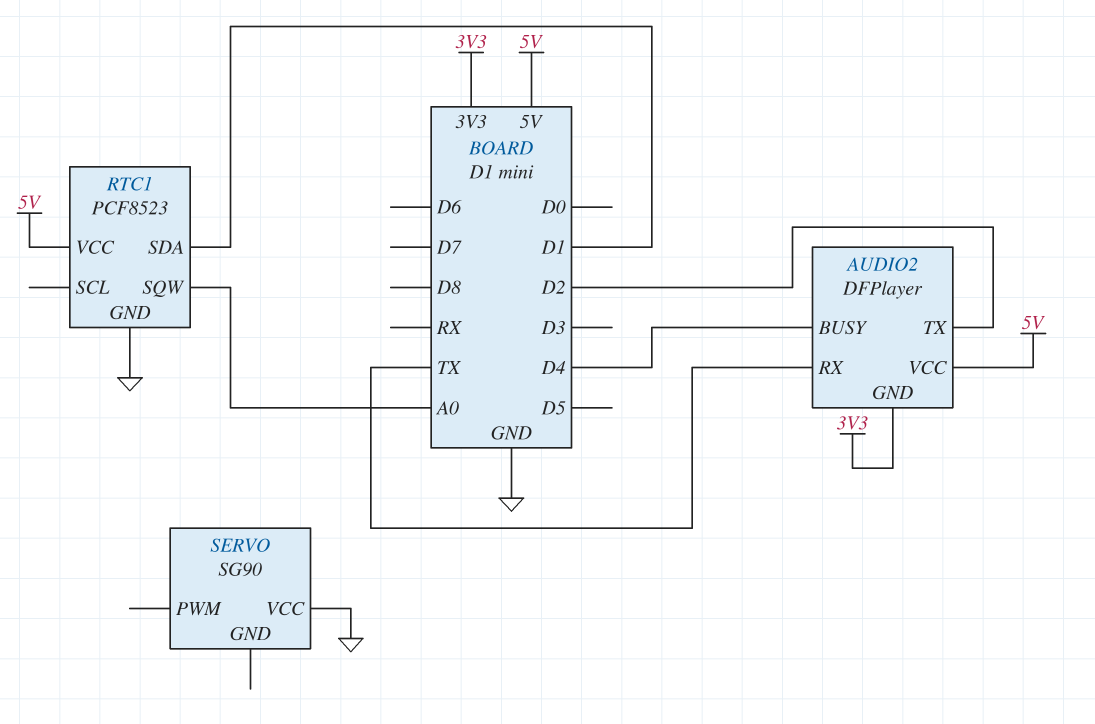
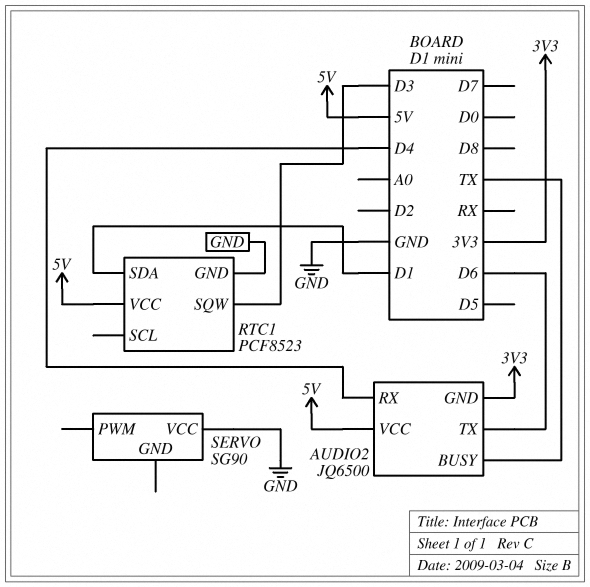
AUDIO2: DFPlayer -> JQ6500
AUDIO2 pin BUSY: D4 -> TX
AUDIO2 pin RX: TX -> D4
AUDIO2 pin TX: D2 -> D6
RTC1 pin SQW: A0 -> D3

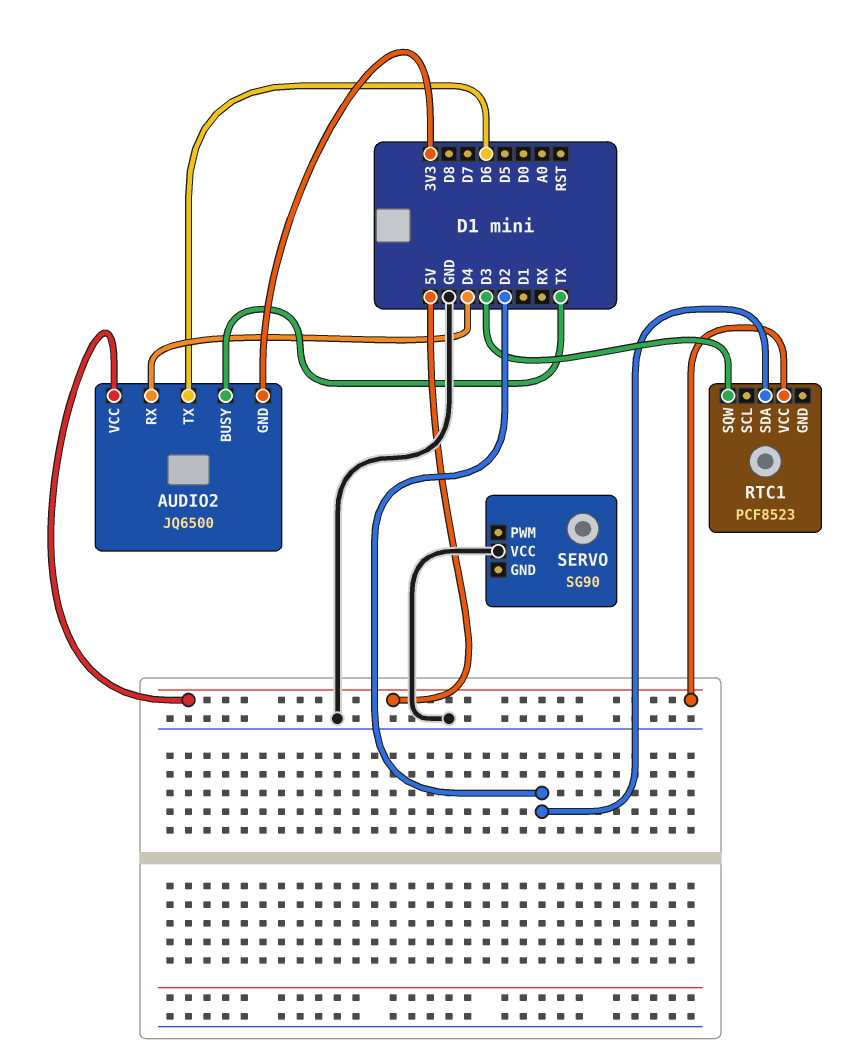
RTC1 pin GND: GND -> none
RTC1 pin SDA: D1 -> D2

